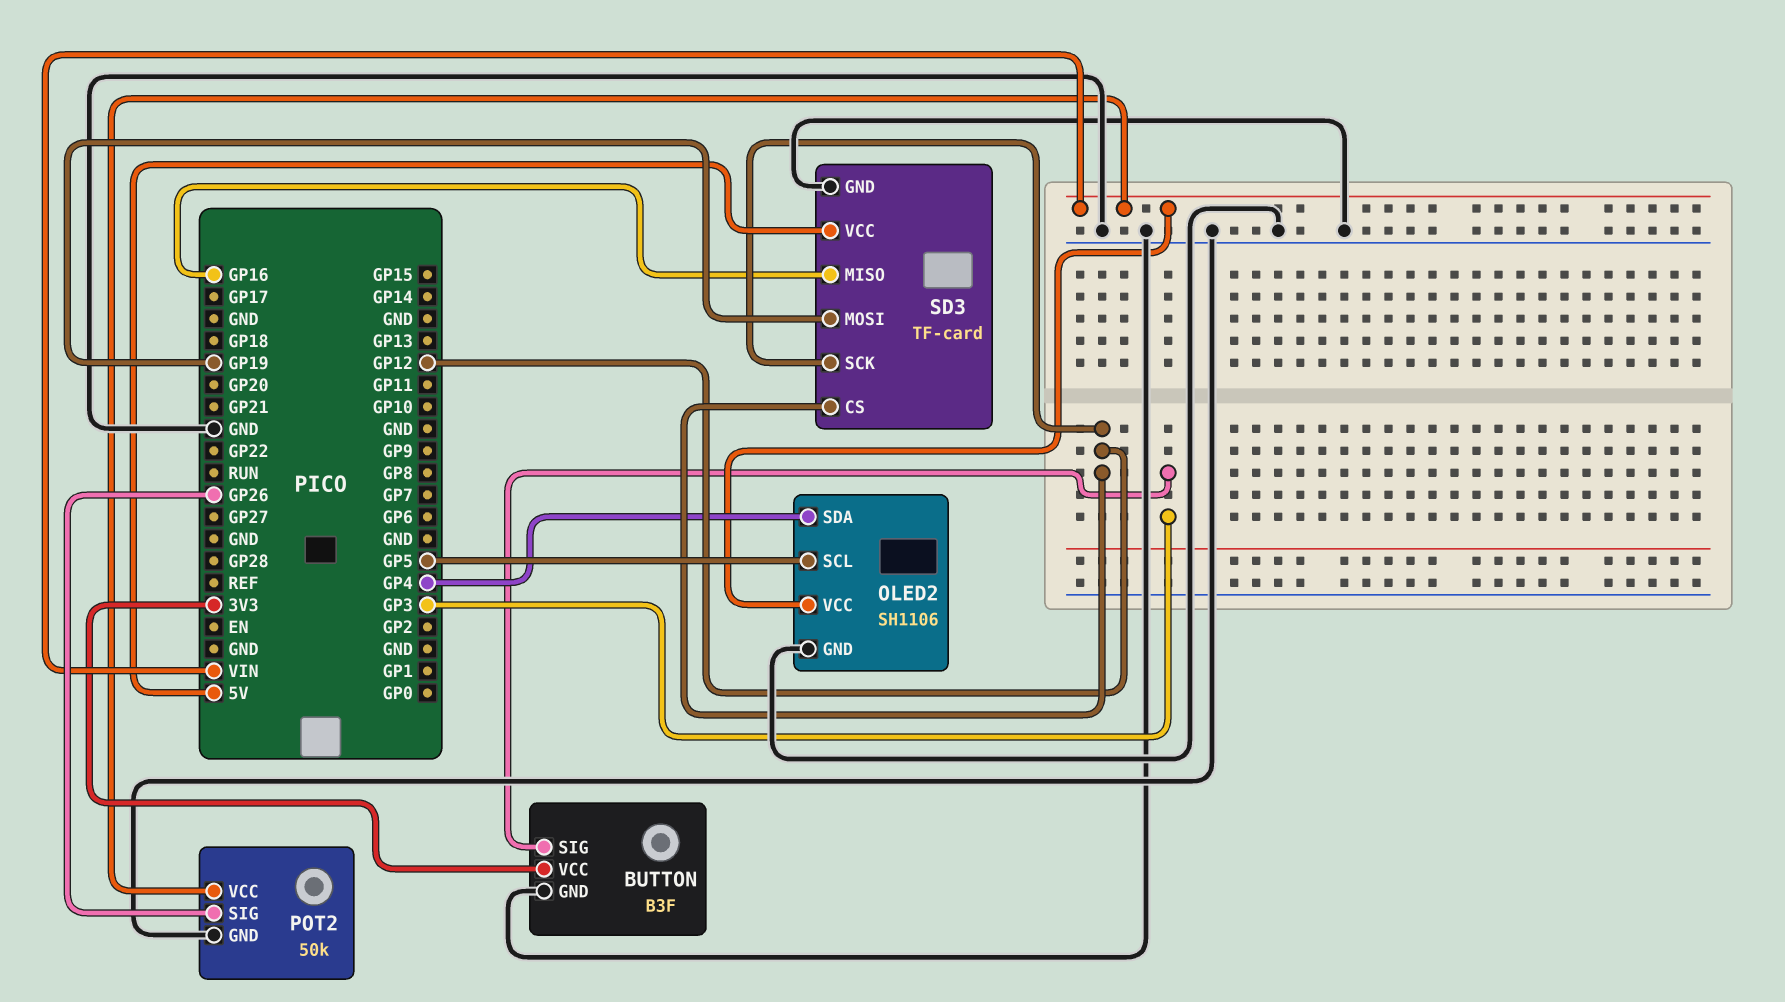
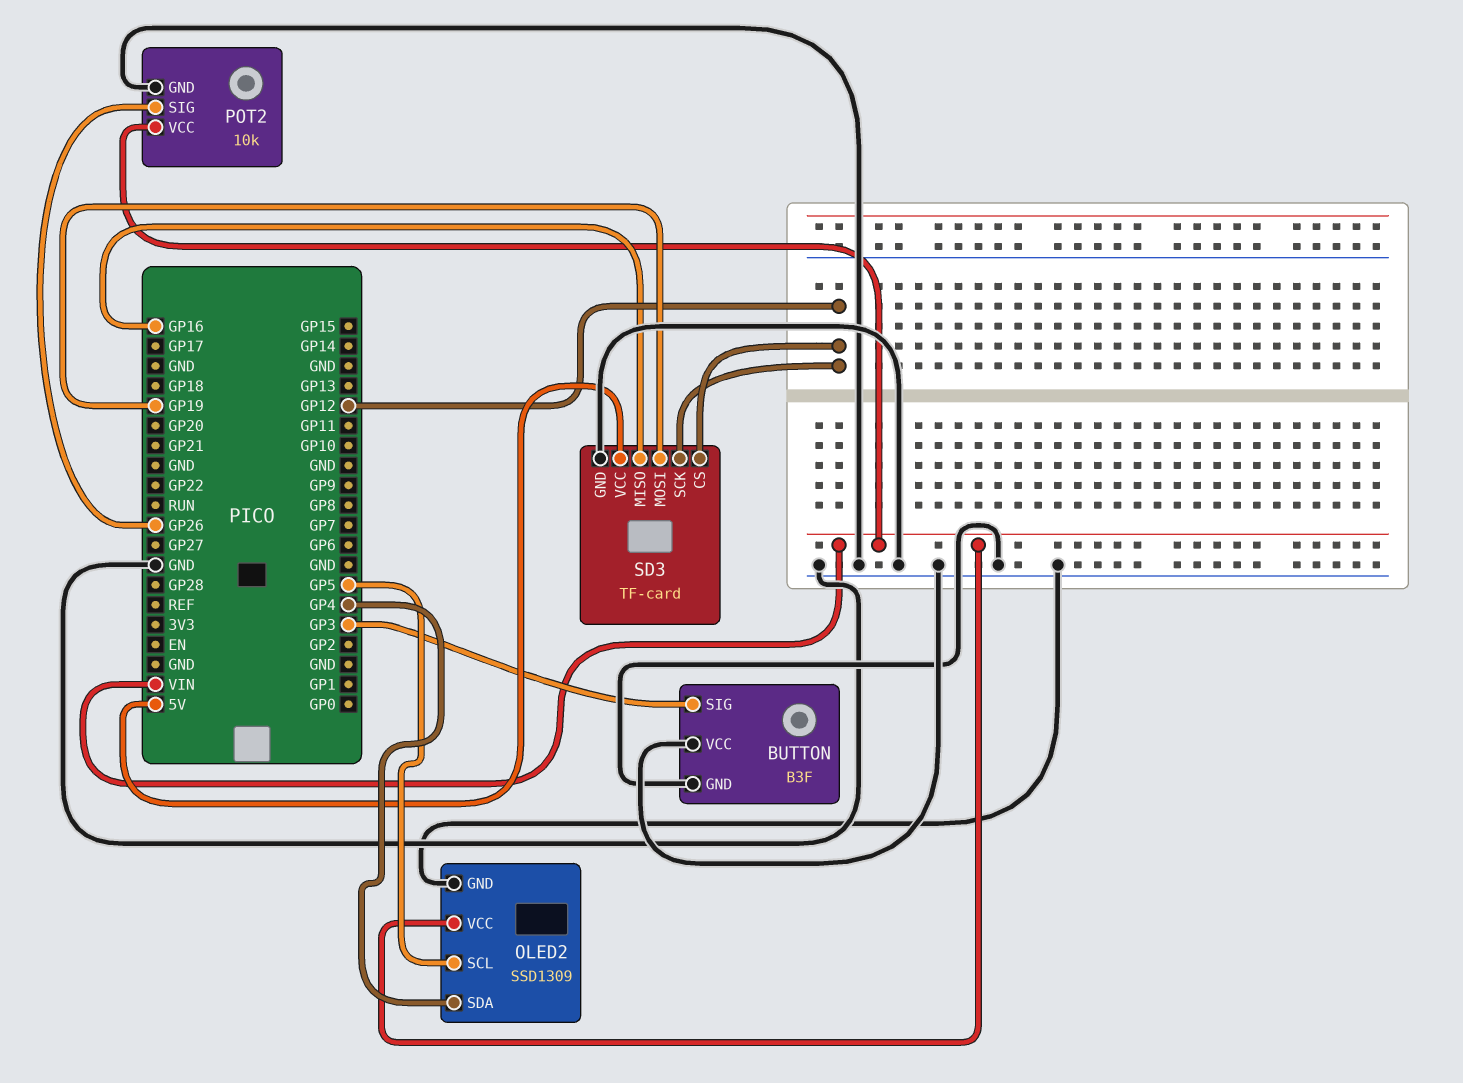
BUTTON pin VCC: 3V3 -> GND
OLED2: SH1106 -> SSD1309
POT2: 50k -> 10k

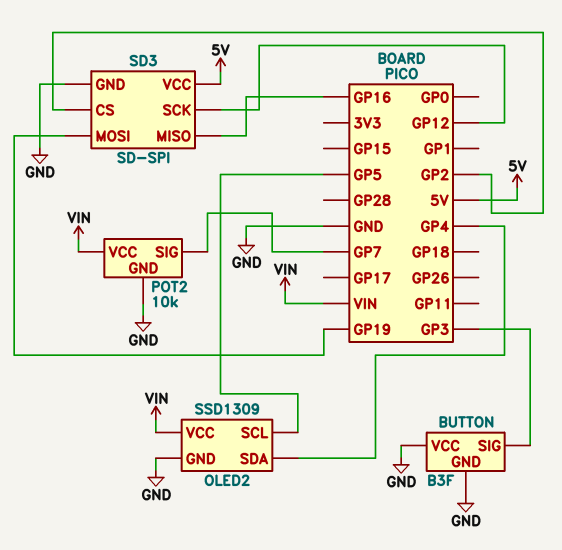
POT2 pin SIG: GP26 -> GP7
SD3: TF-card -> SD-SPI
SD3 pin CS: GP12 -> GP2

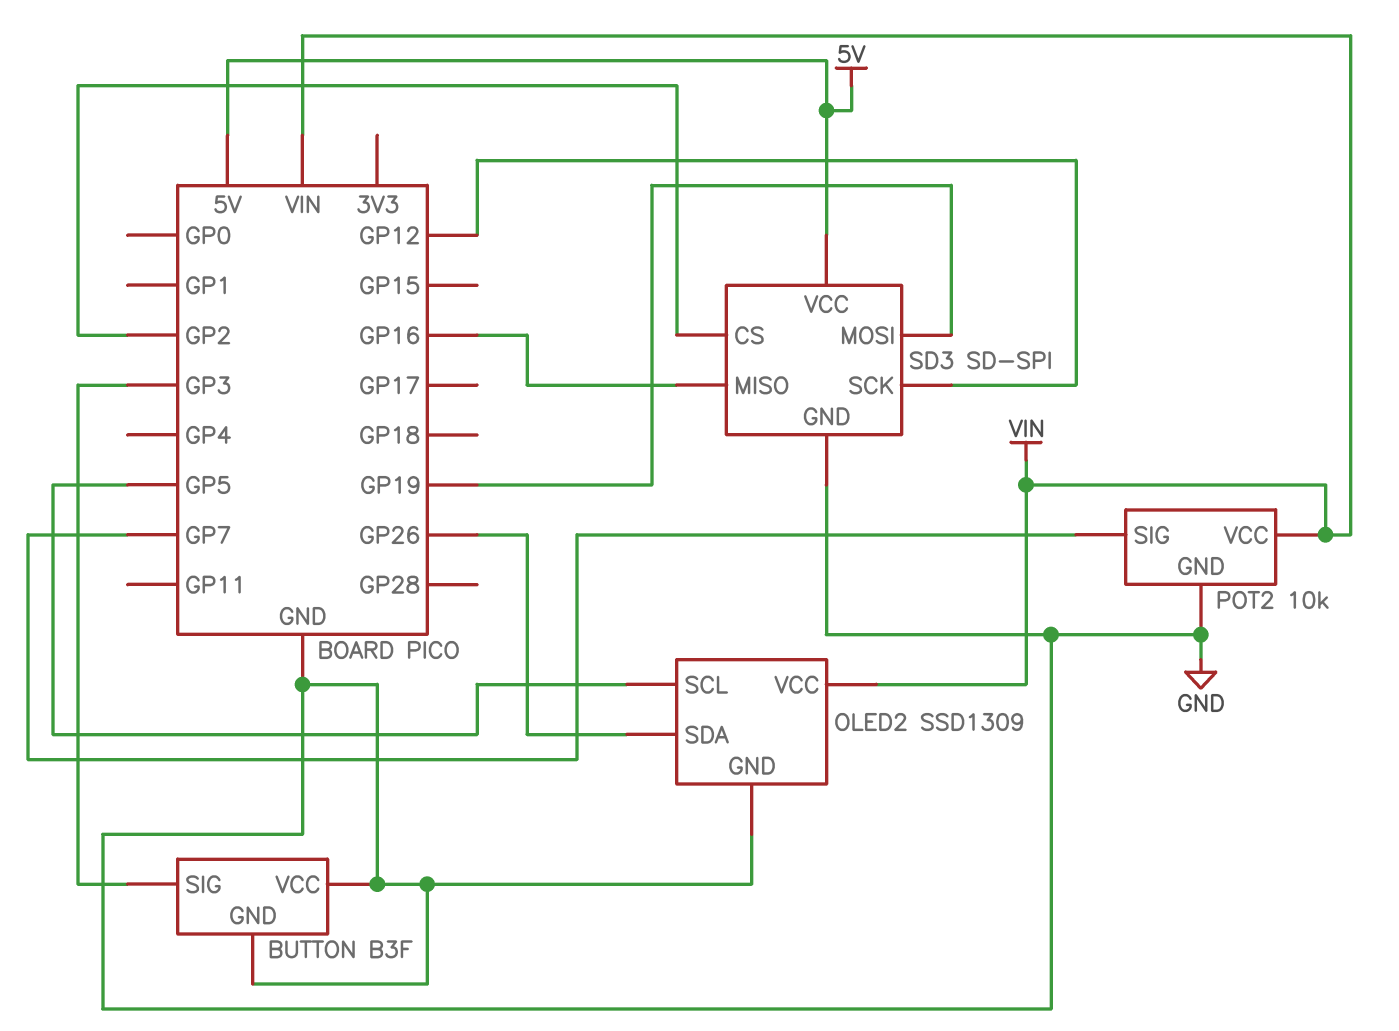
OLED2 pin SDA: GP4 -> GP26

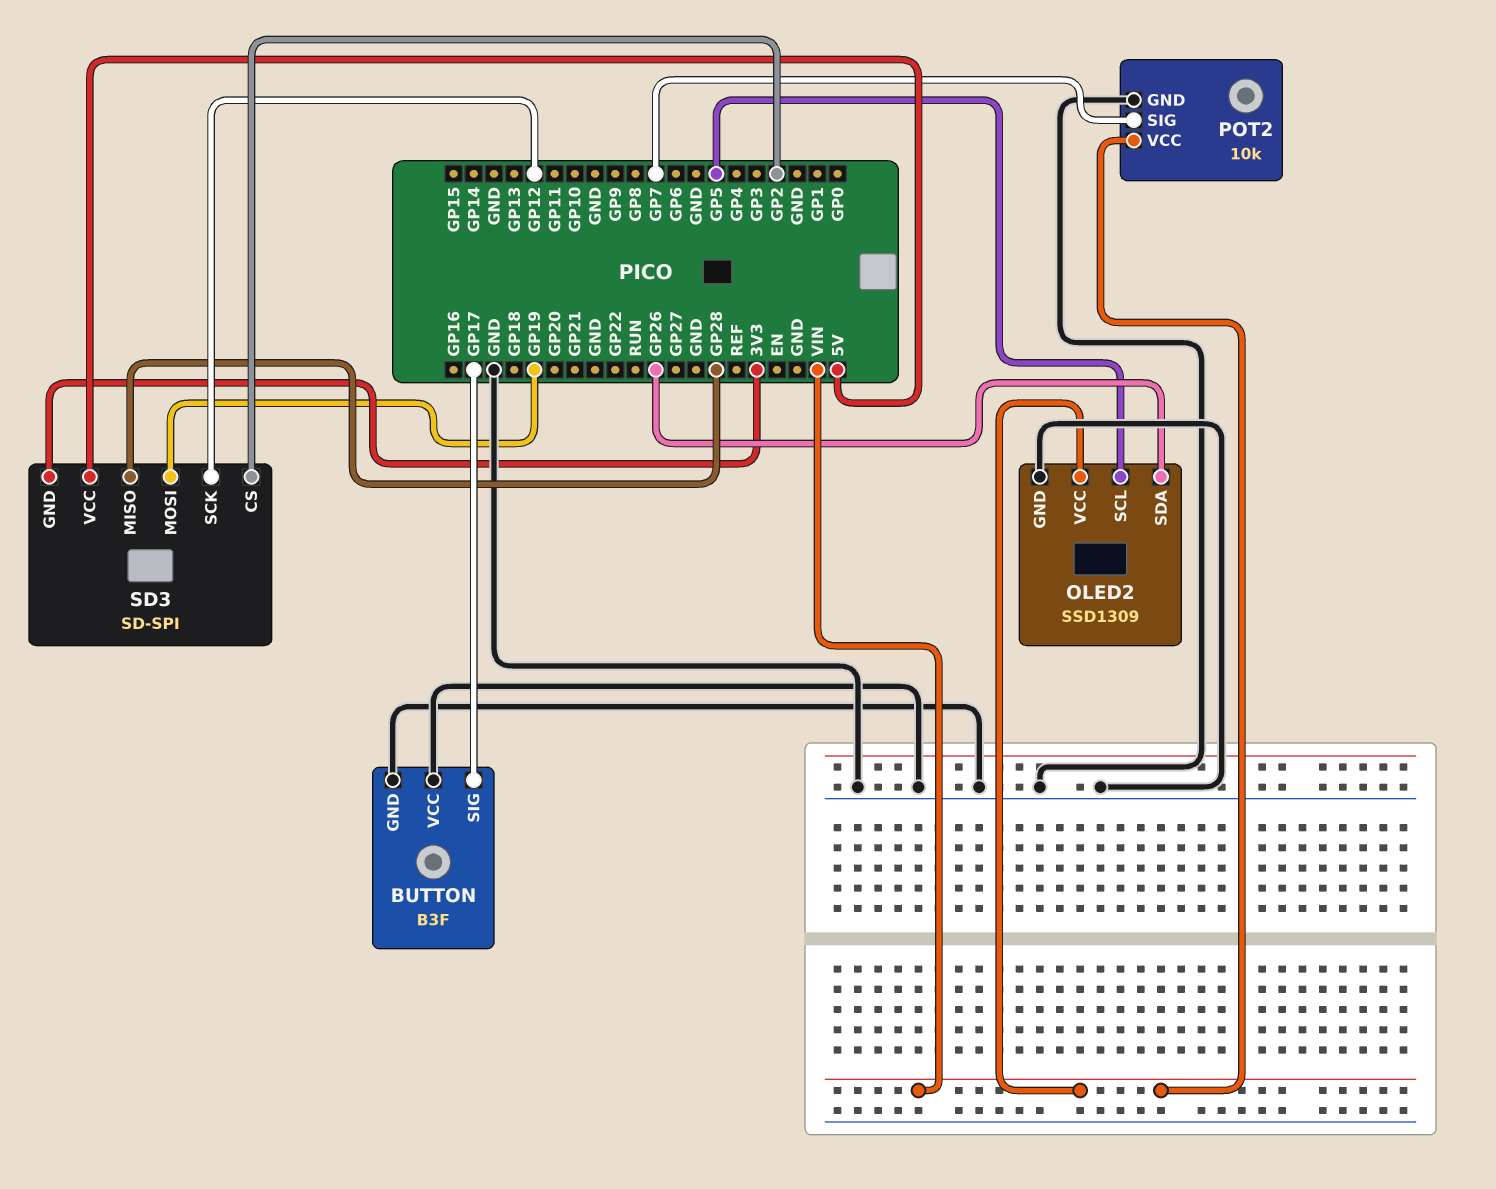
BUTTON pin SIG: GP3 -> GP17
SD3 pin GND: GND -> 3V3
SD3 pin MISO: GP16 -> GP28

